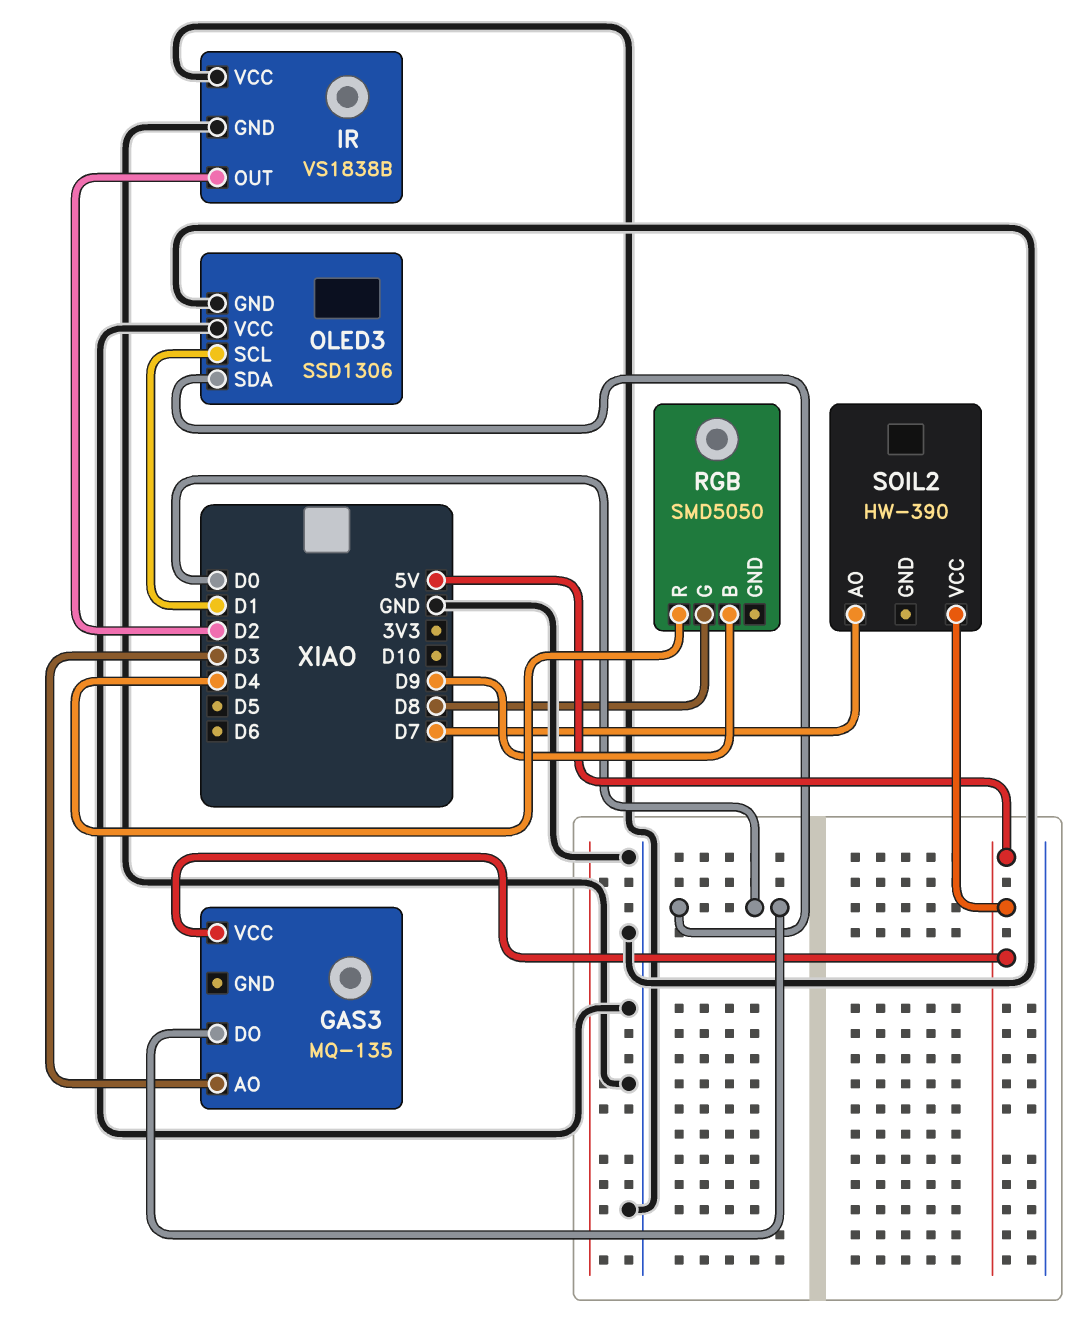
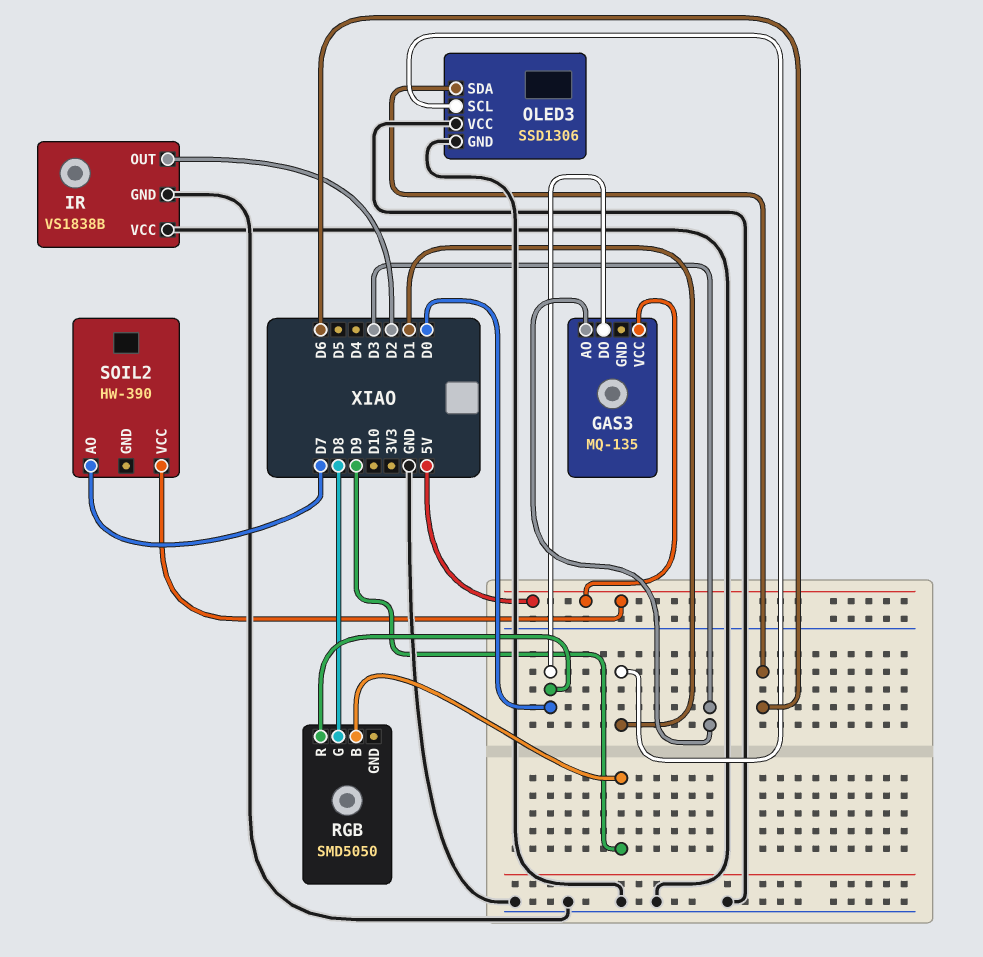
OLED3 pin SDA: D0 -> D6
RGB pin R: D4 -> D0

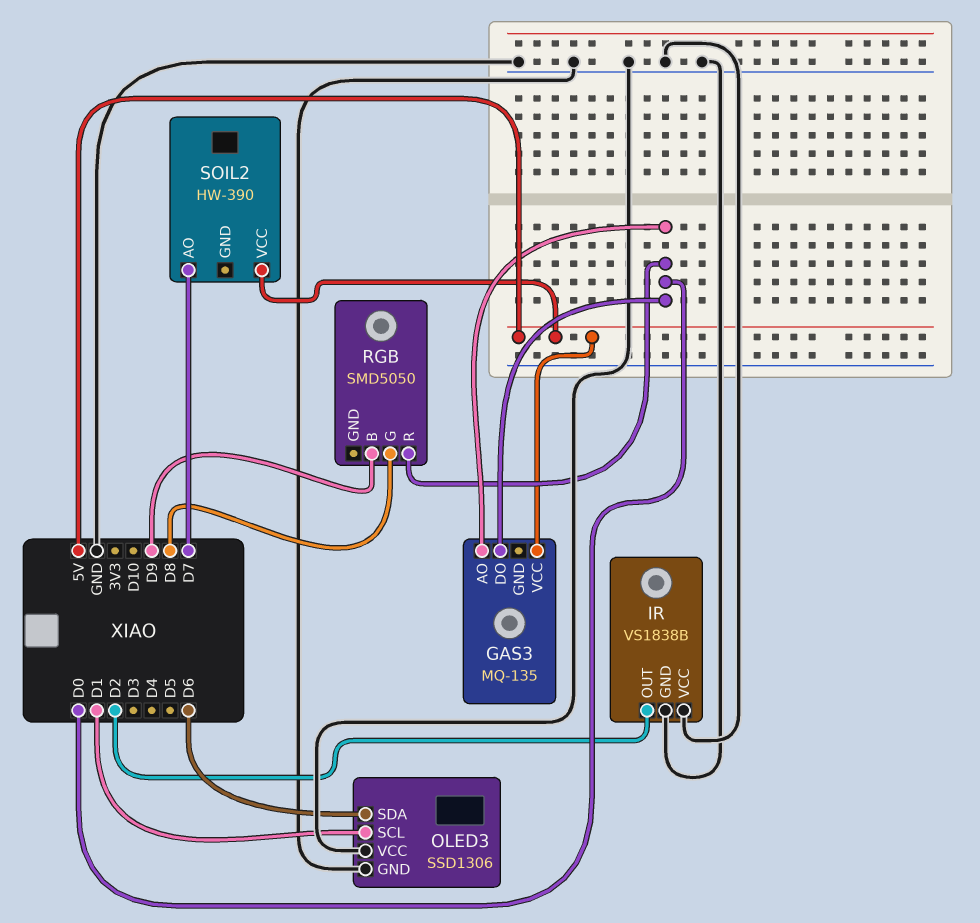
GAS3 pin AO: D3 -> D0

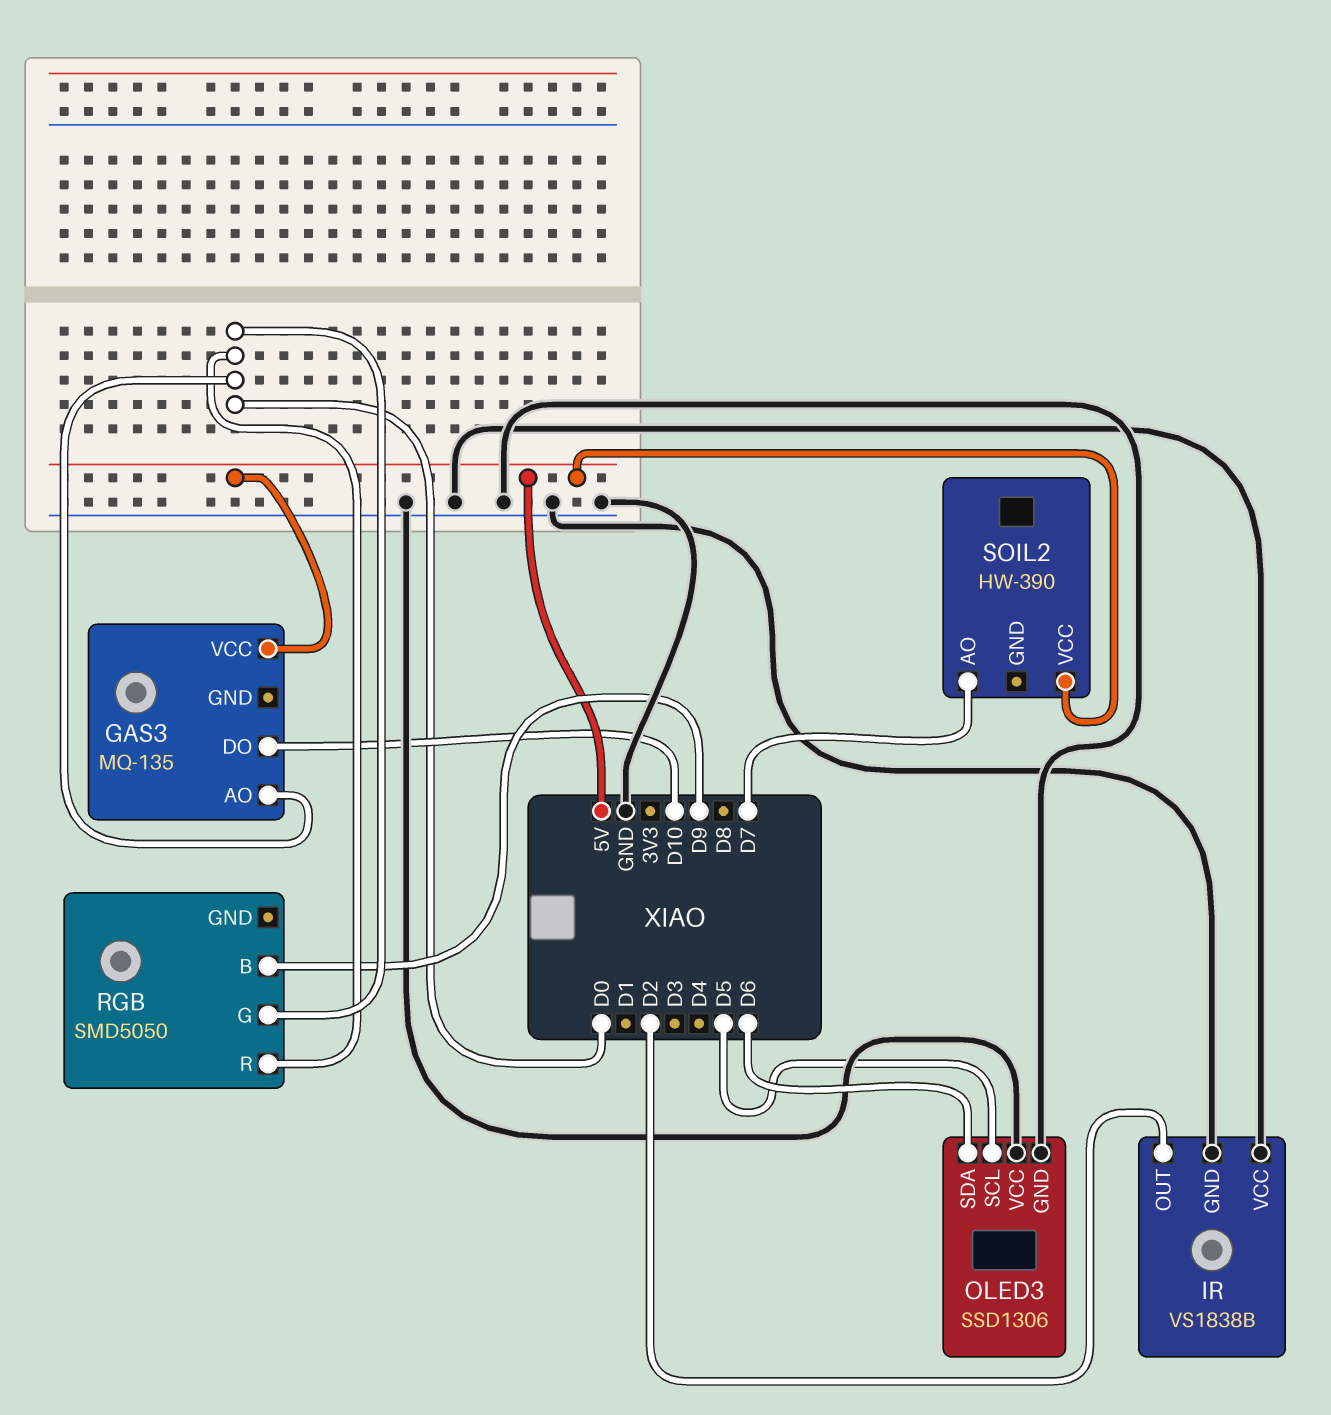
GAS3 pin DO: D0 -> D10
OLED3 pin SCL: D1 -> D5
RGB pin G: D8 -> D0

